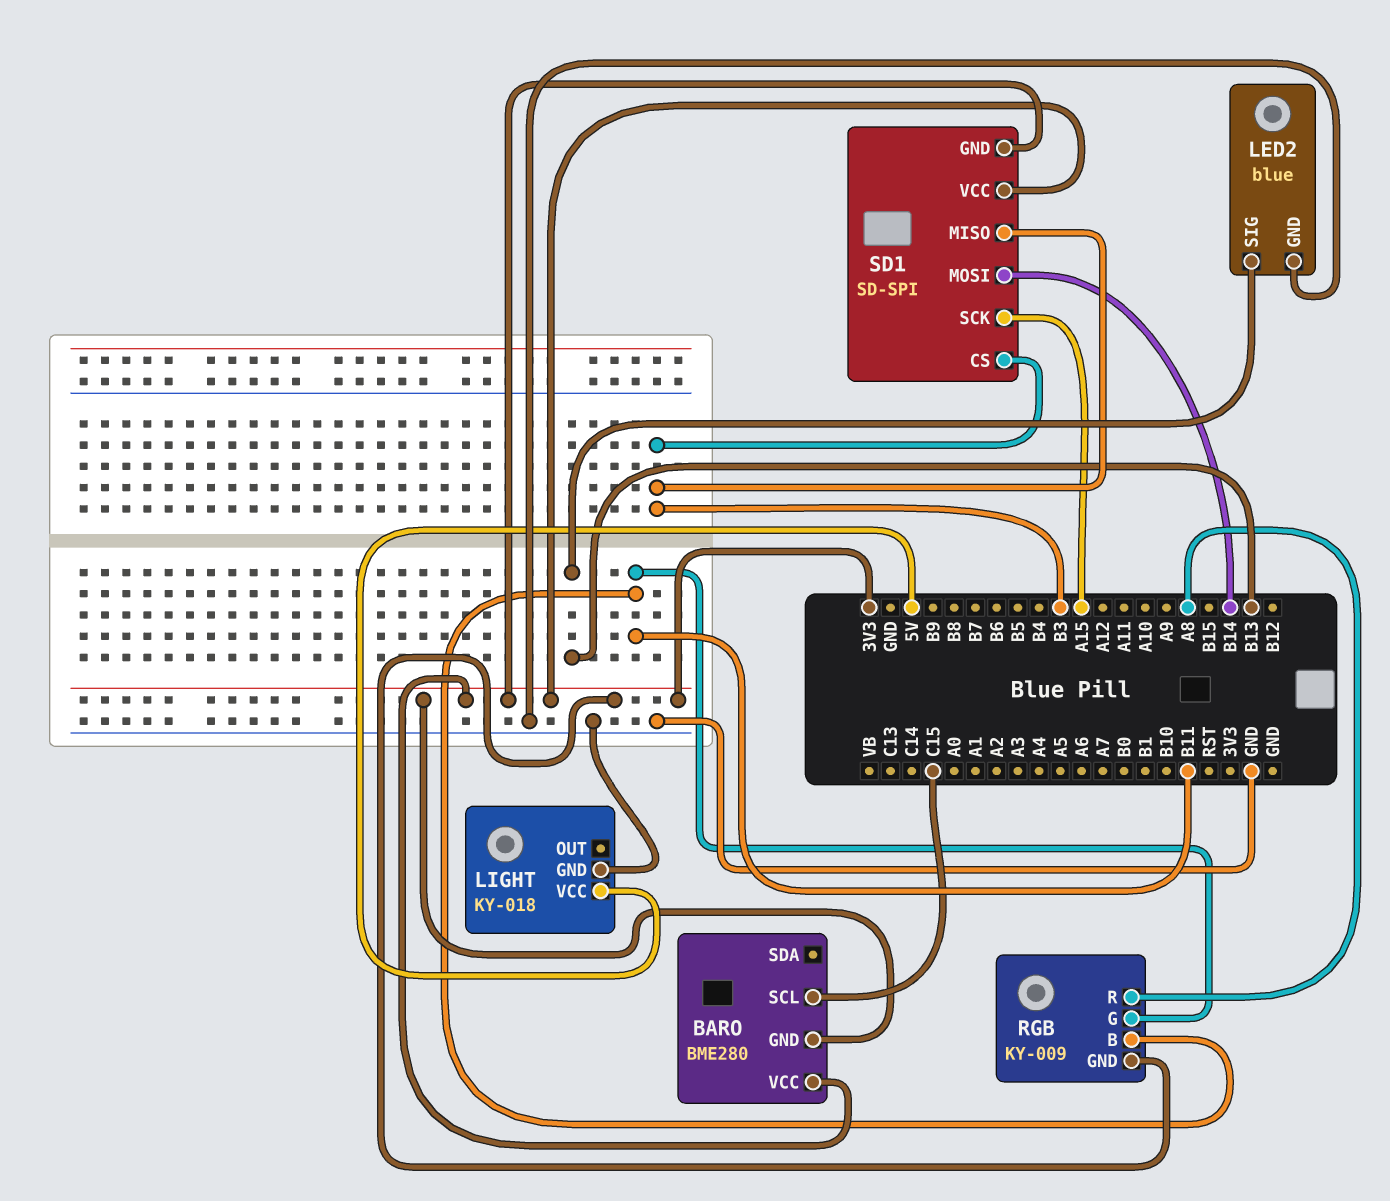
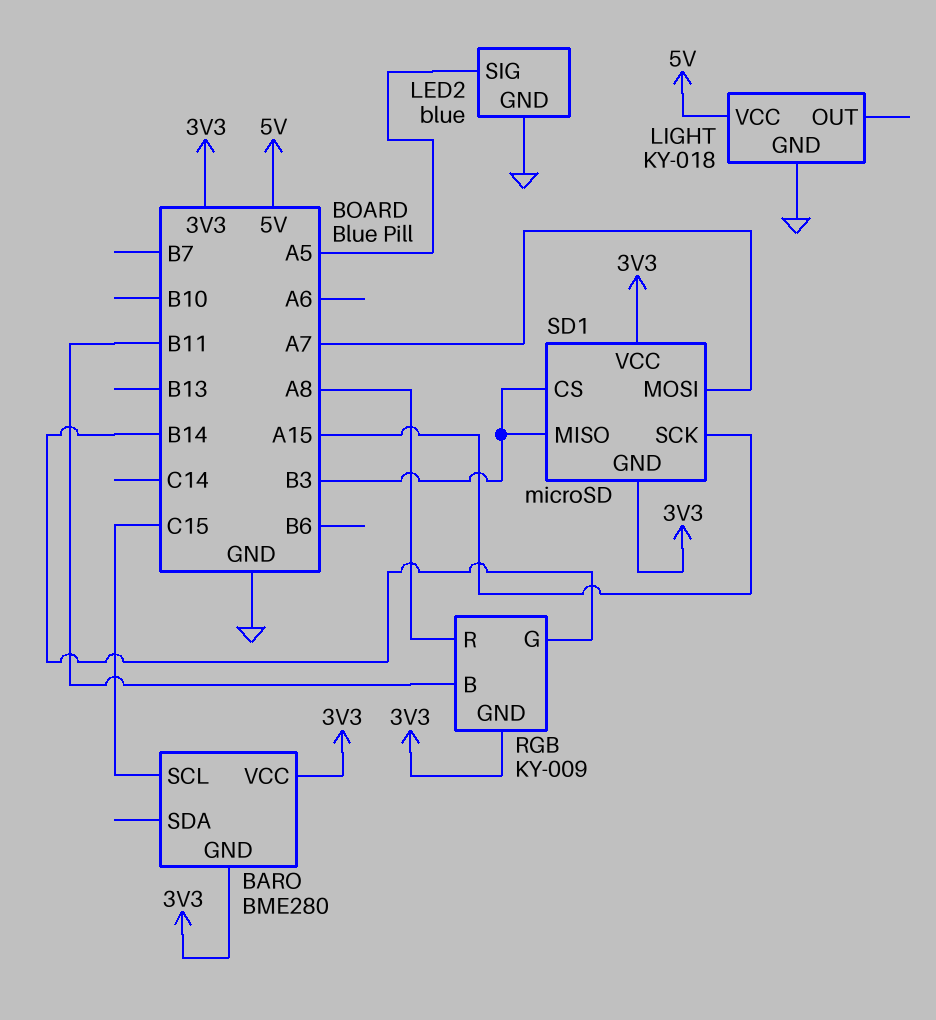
LED2 pin SIG: B13 -> A5
RGB pin G: B11 -> B14
SD1: SD-SPI -> microSD
SD1 pin MOSI: B14 -> A7

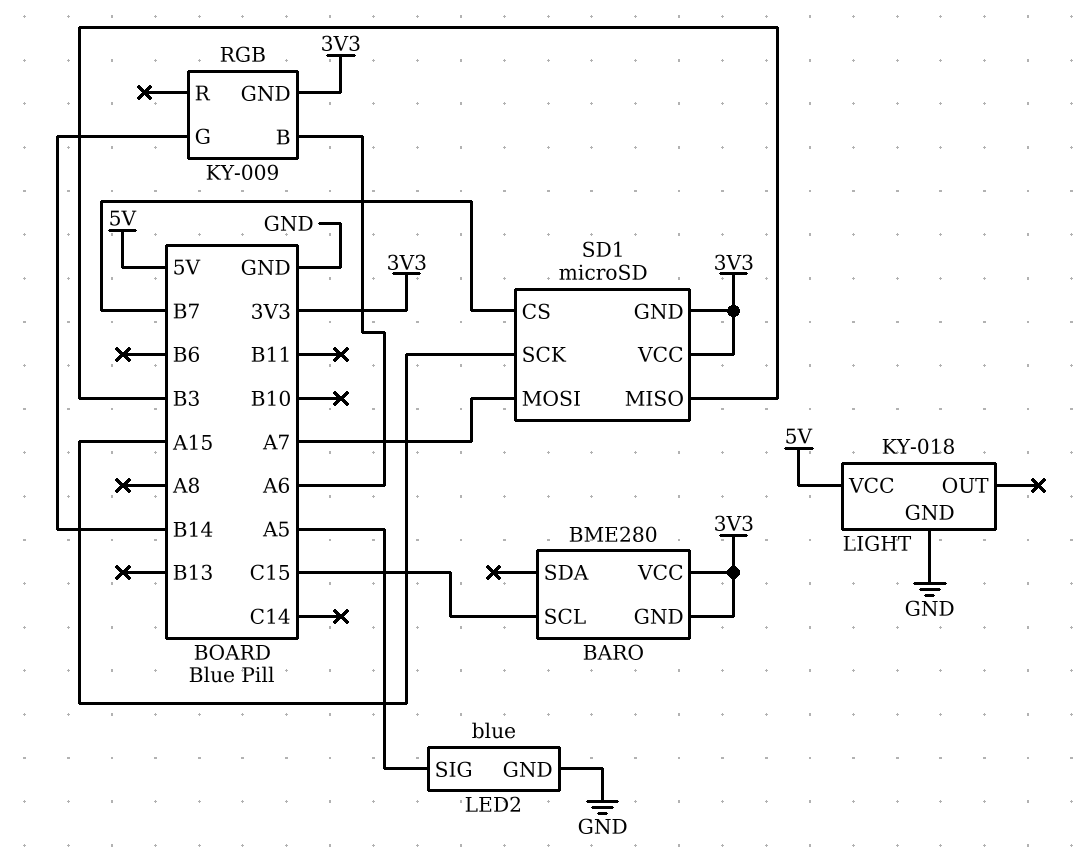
RGB pin B: B11 -> A6
RGB pin R: A8 -> none
SD1 pin CS: B3 -> B7

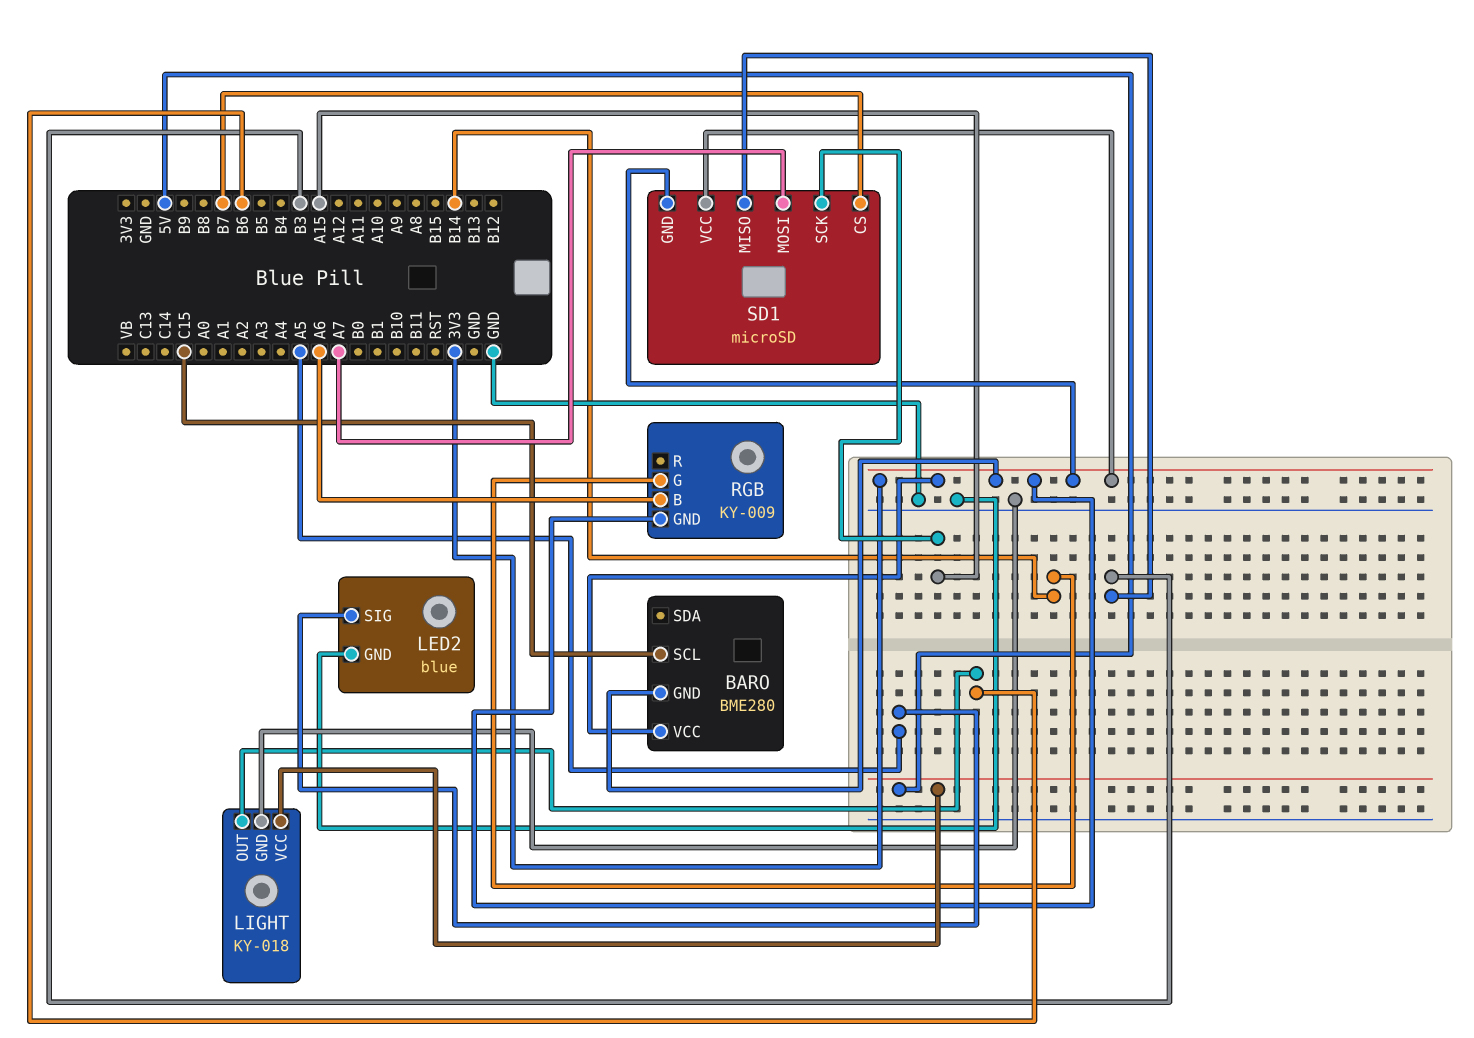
LIGHT pin OUT: none -> B6

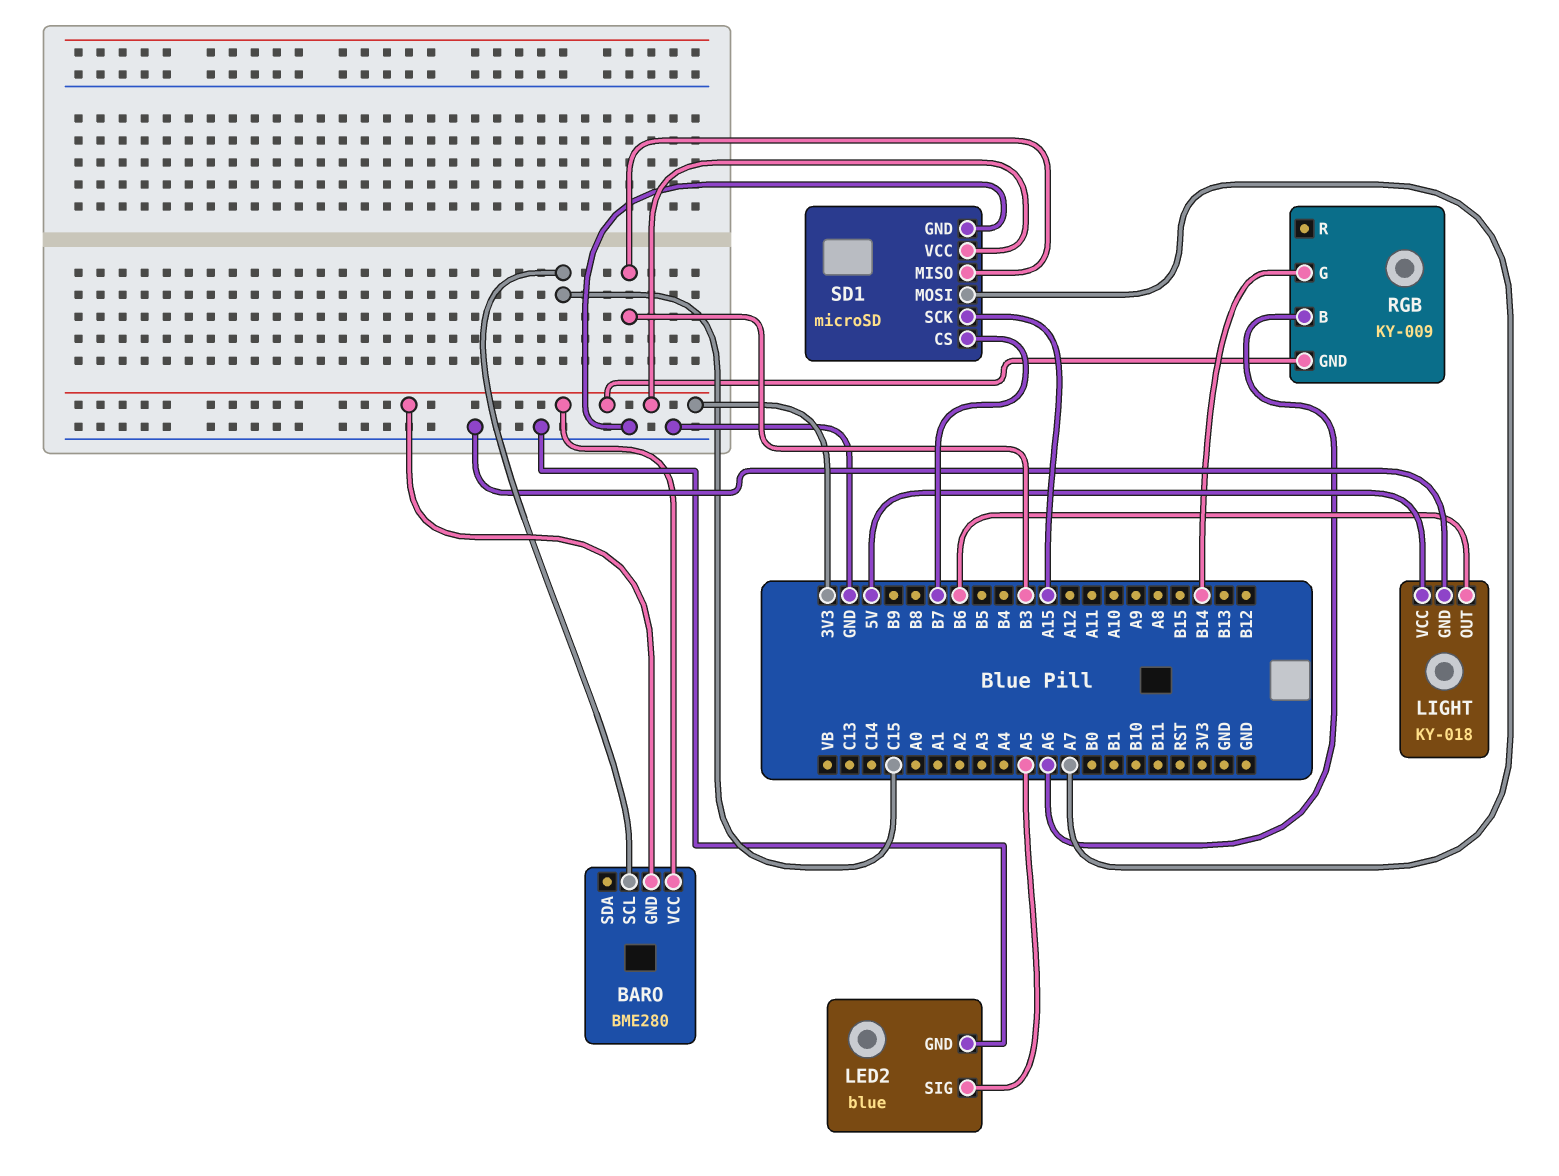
SD1 pin GND: 3V3 -> GND

